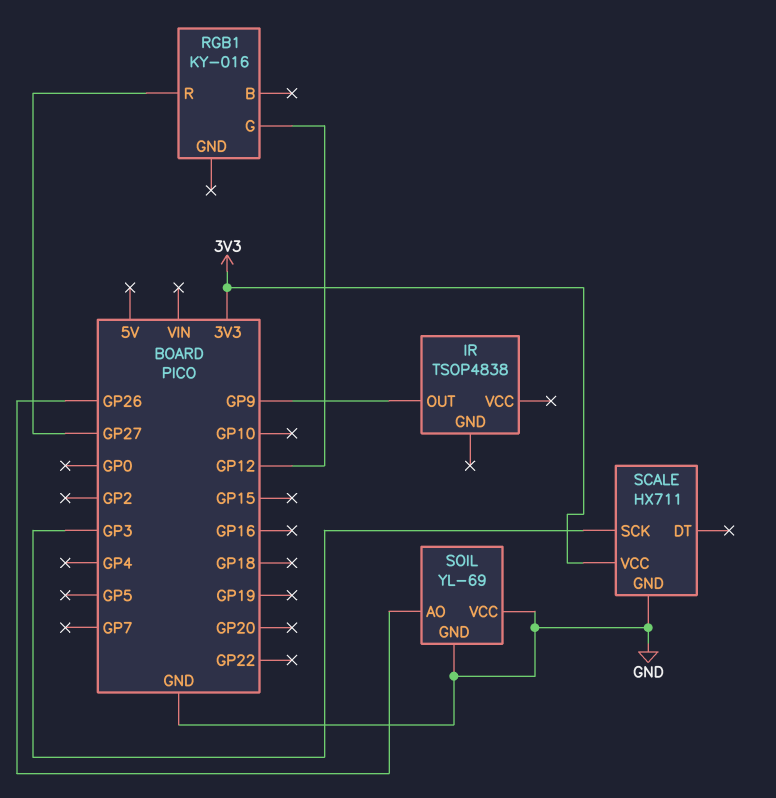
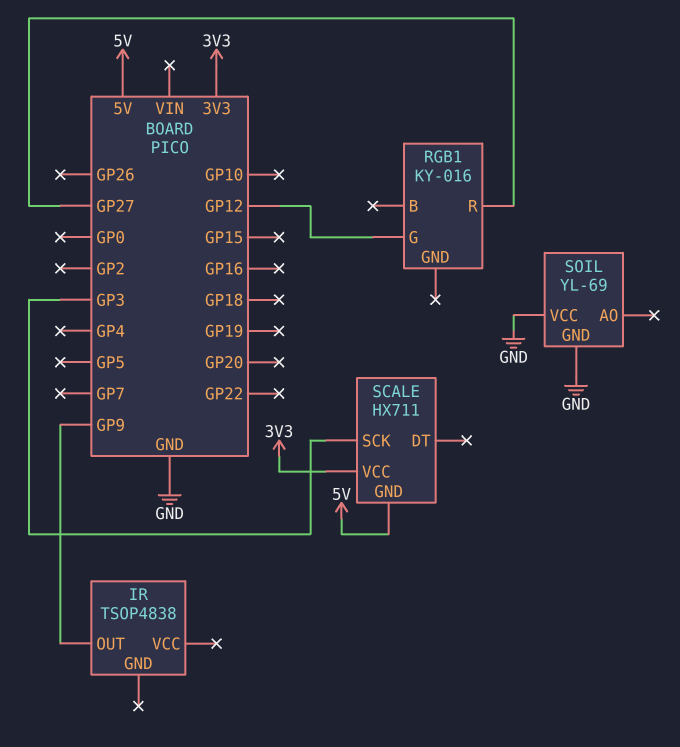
SCALE pin GND: GND -> 5V
SOIL pin AO: GP26 -> none

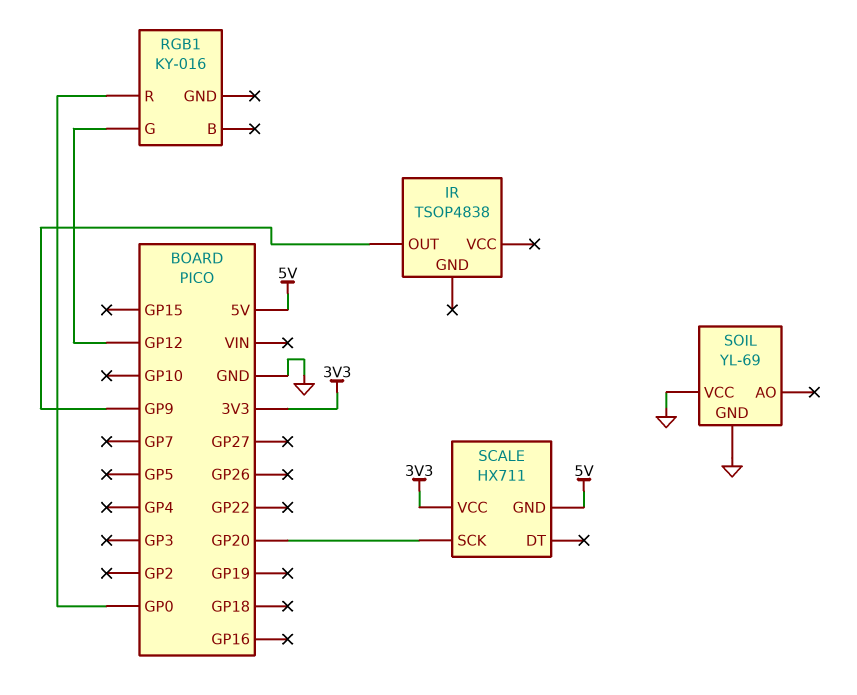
RGB1 pin R: GP27 -> GP0
SCALE pin SCK: GP3 -> GP20

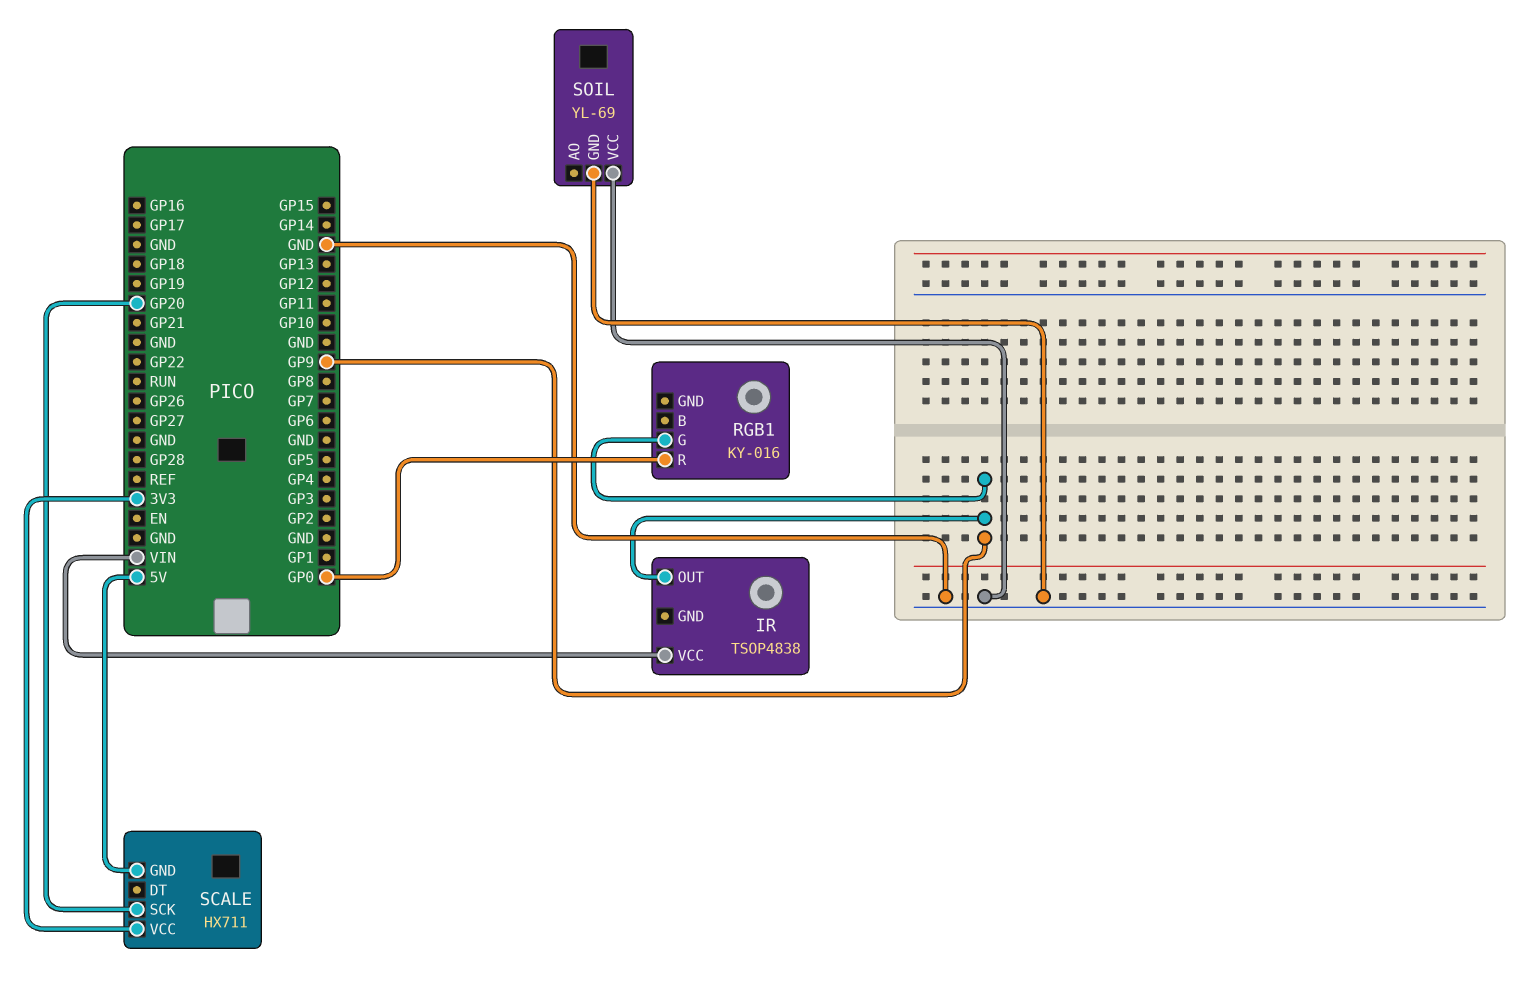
IR pin VCC: none -> VIN
RGB1 pin G: GP12 -> GP9

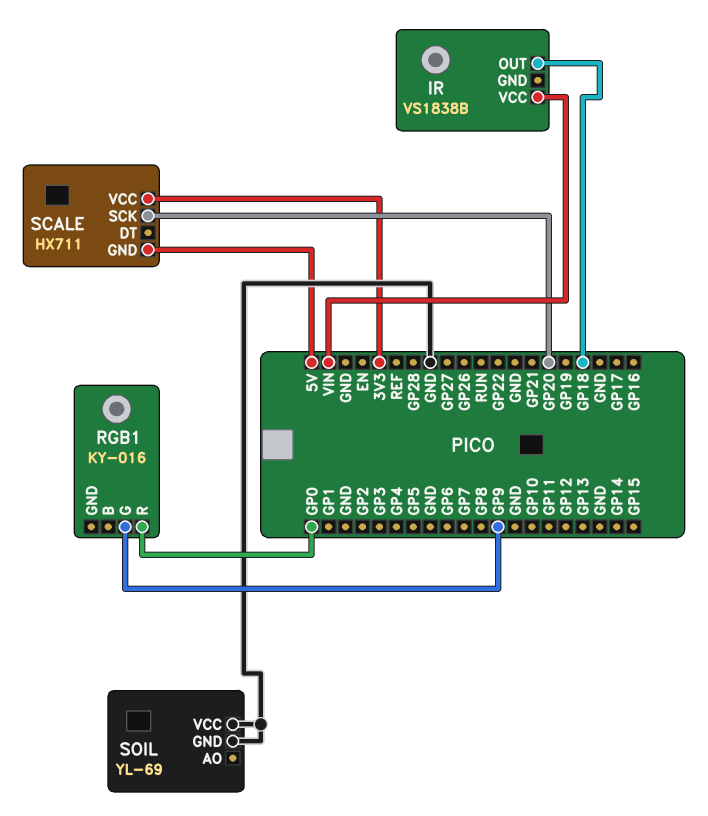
IR: TSOP4838 -> VS1838B
IR pin OUT: GP9 -> GP18

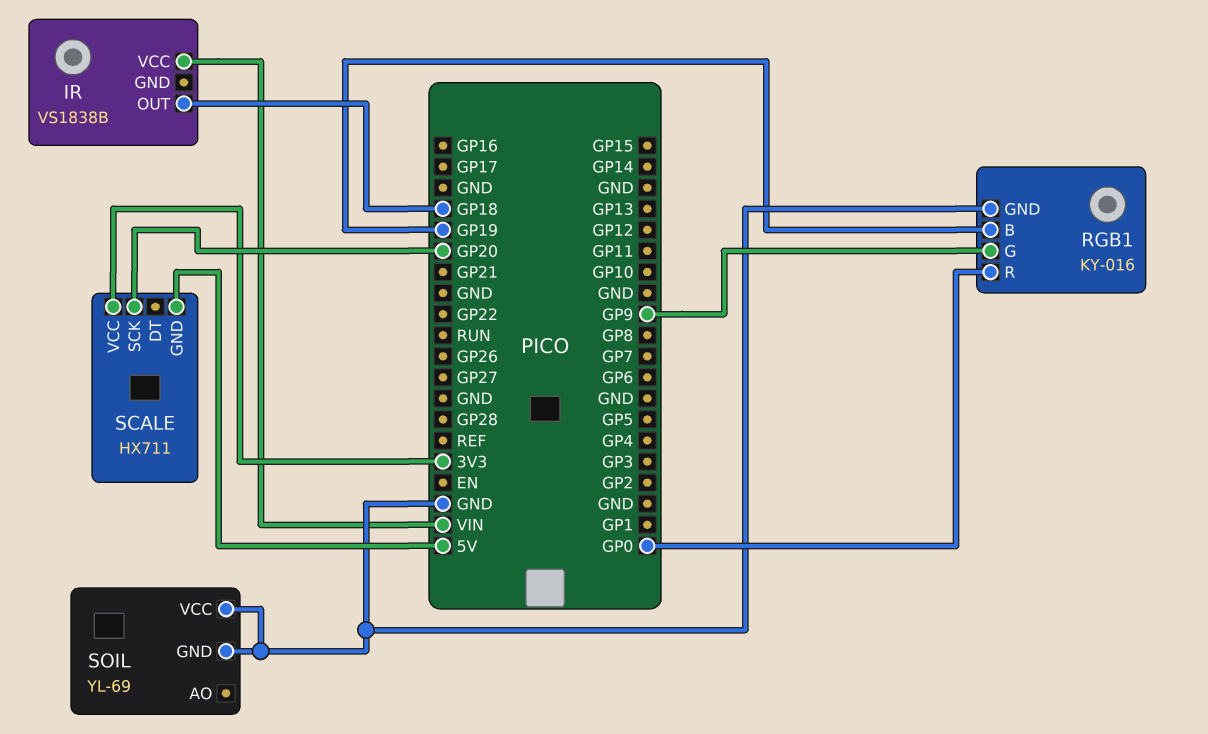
RGB1 pin B: none -> GP19
RGB1 pin GND: none -> GND

